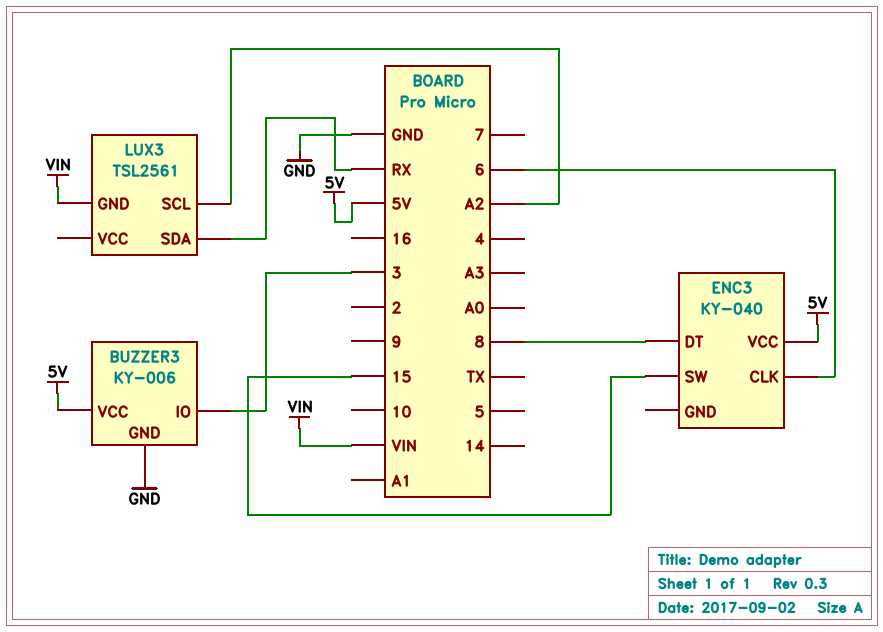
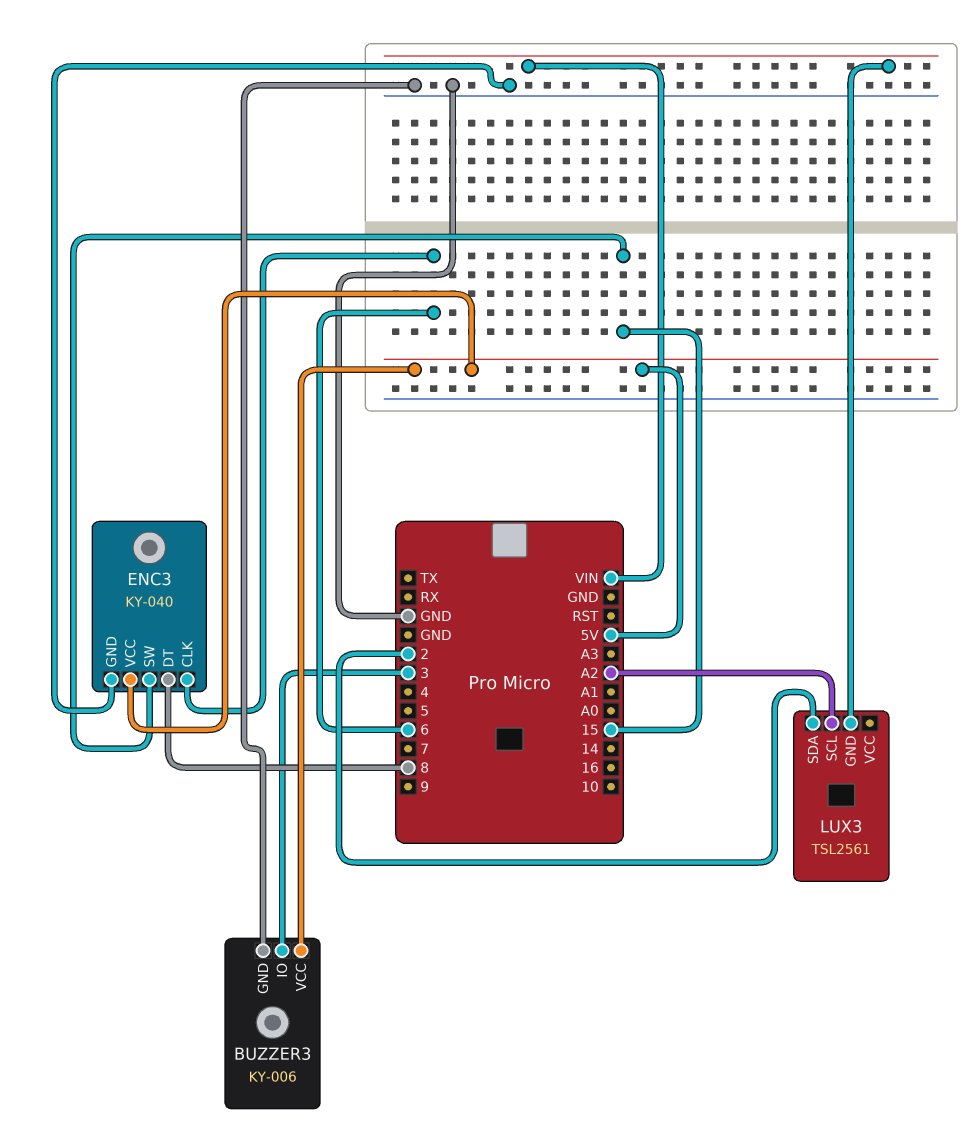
ENC3 pin GND: none -> GND
LUX3 pin SDA: RX -> 2

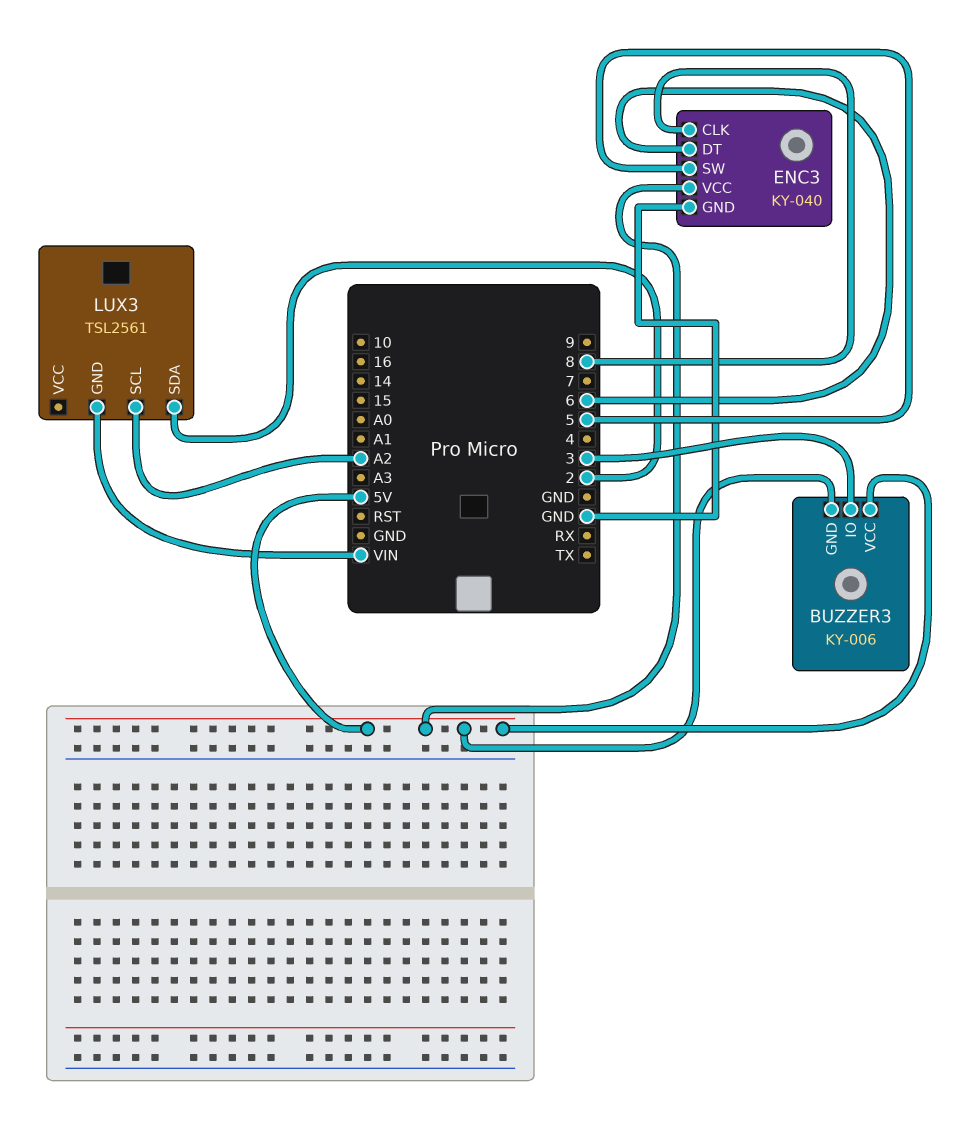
BUZZER3 pin GND: GND -> 5V
ENC3 pin CLK: 6 -> 8
ENC3 pin DT: 8 -> 6
ENC3 pin SW: 15 -> 5

